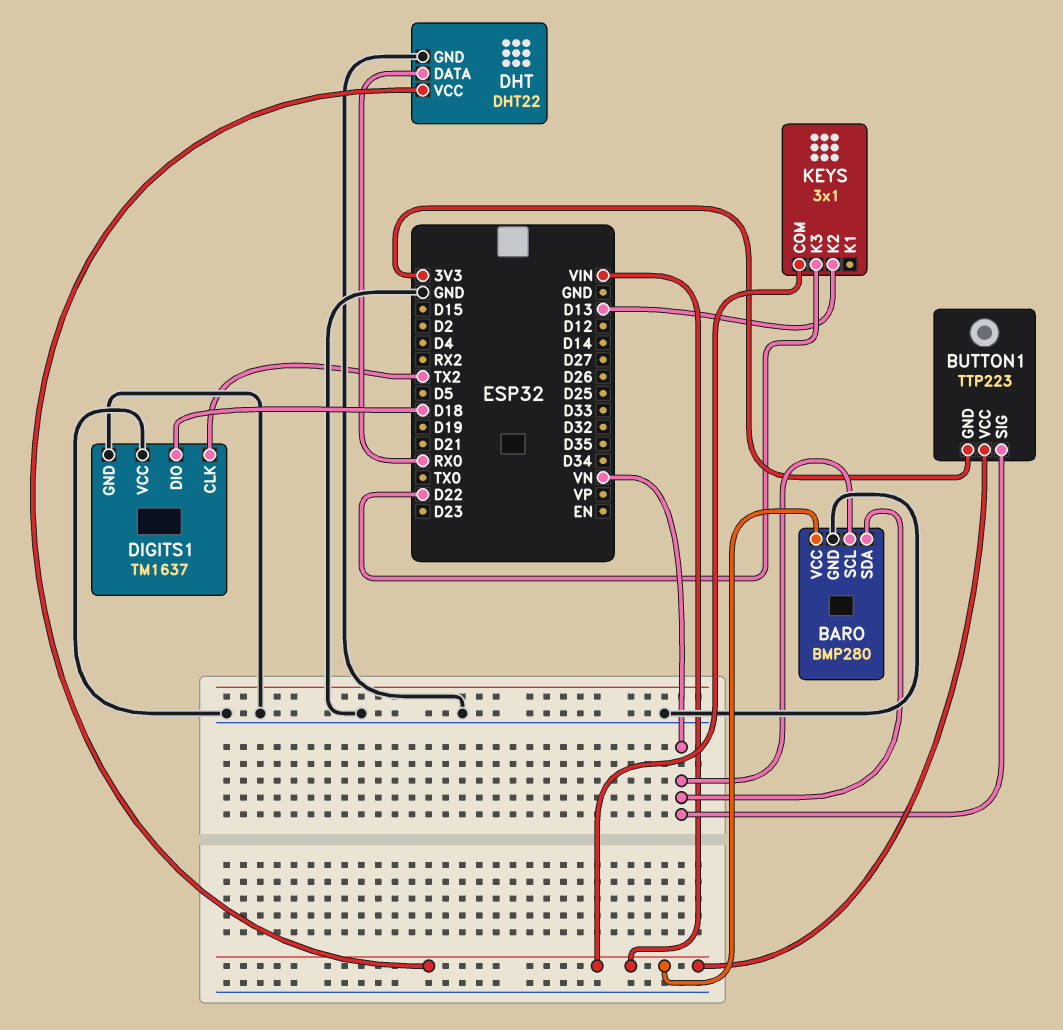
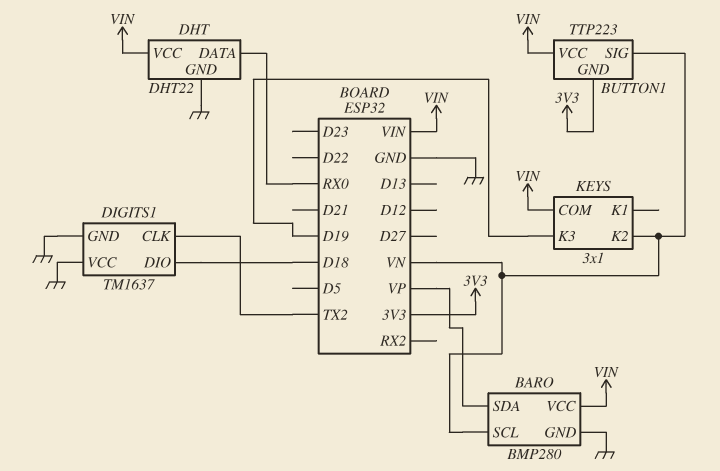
BARO pin SDA: VN -> VP
KEYS pin K2: D13 -> VN
KEYS pin K3: D22 -> D19

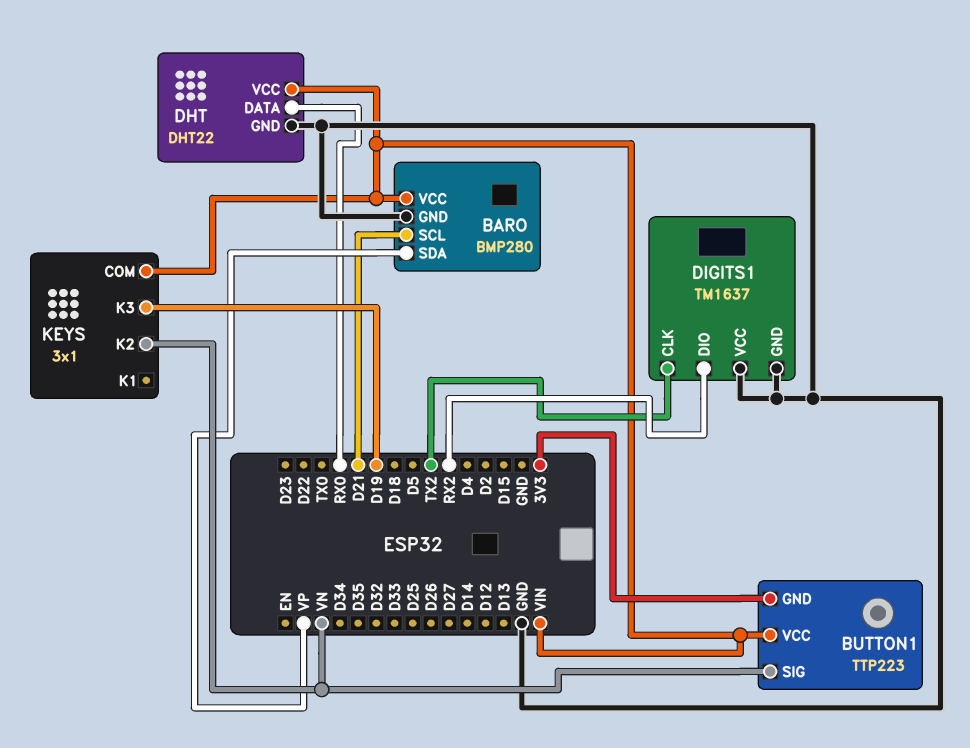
BARO pin SCL: VN -> D21
DIGITS1 pin DIO: D18 -> RX2

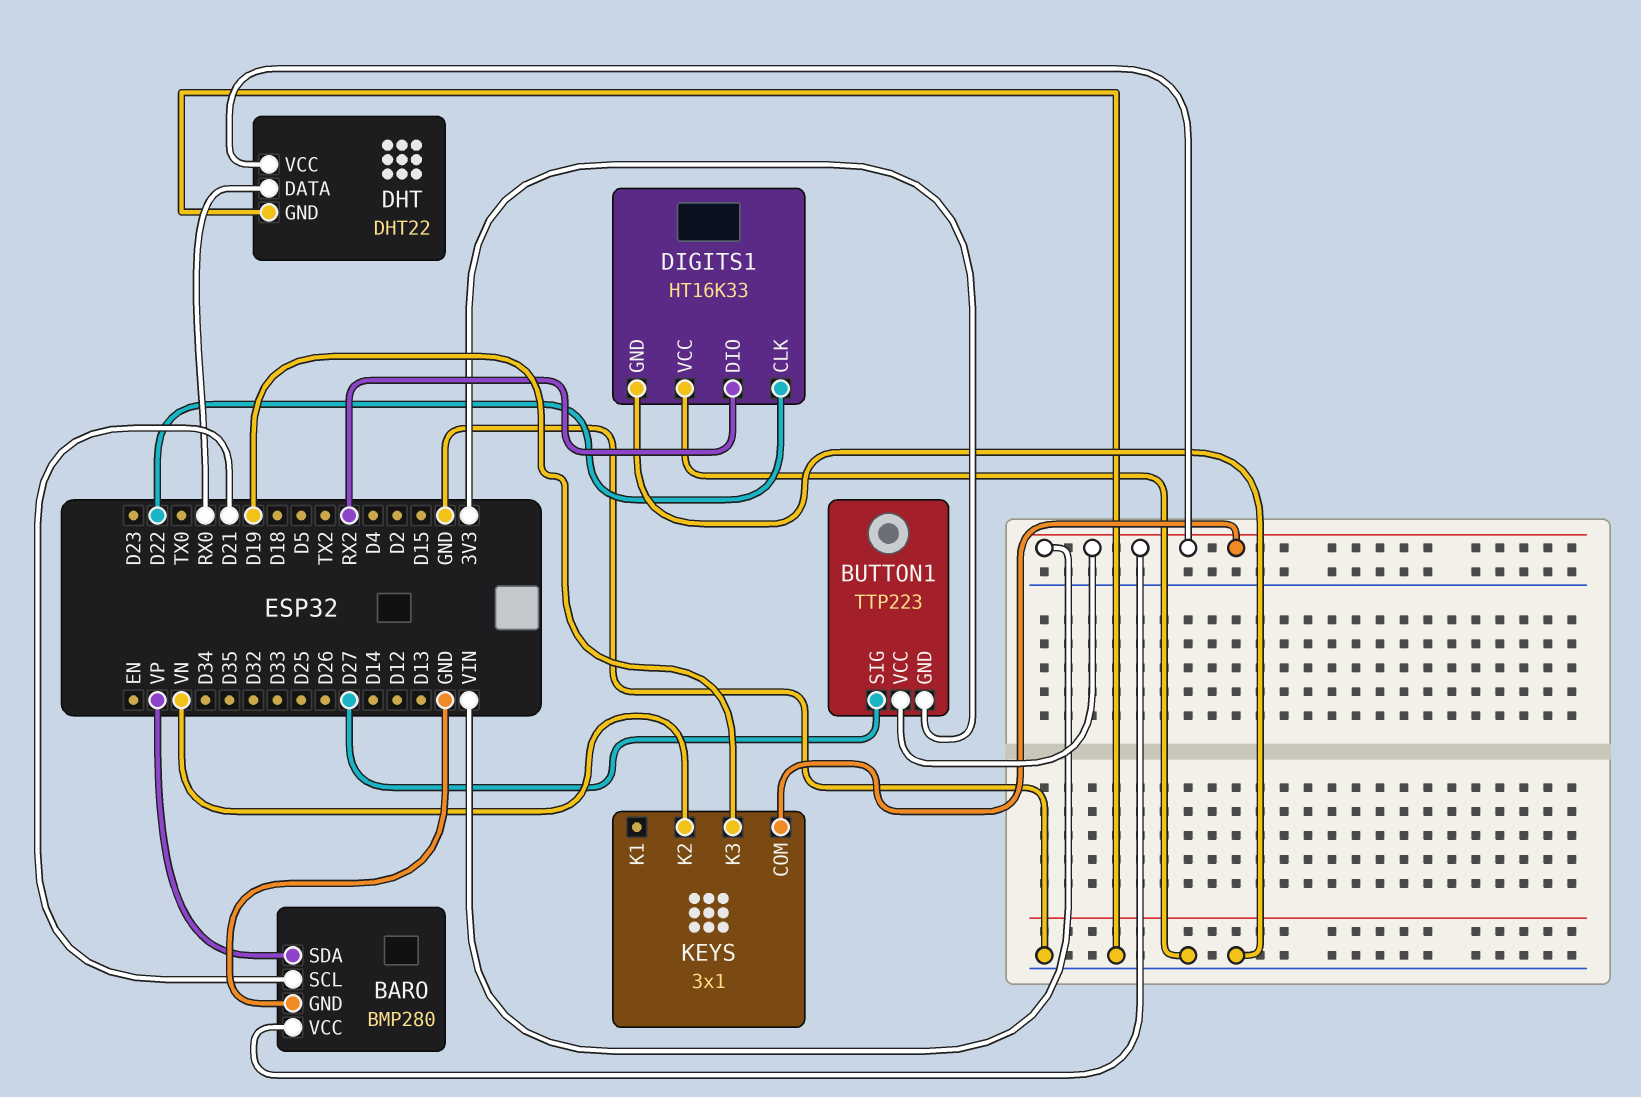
BUTTON1 pin SIG: VN -> D27
DIGITS1: TM1637 -> HT16K33
DIGITS1 pin CLK: TX2 -> D22

